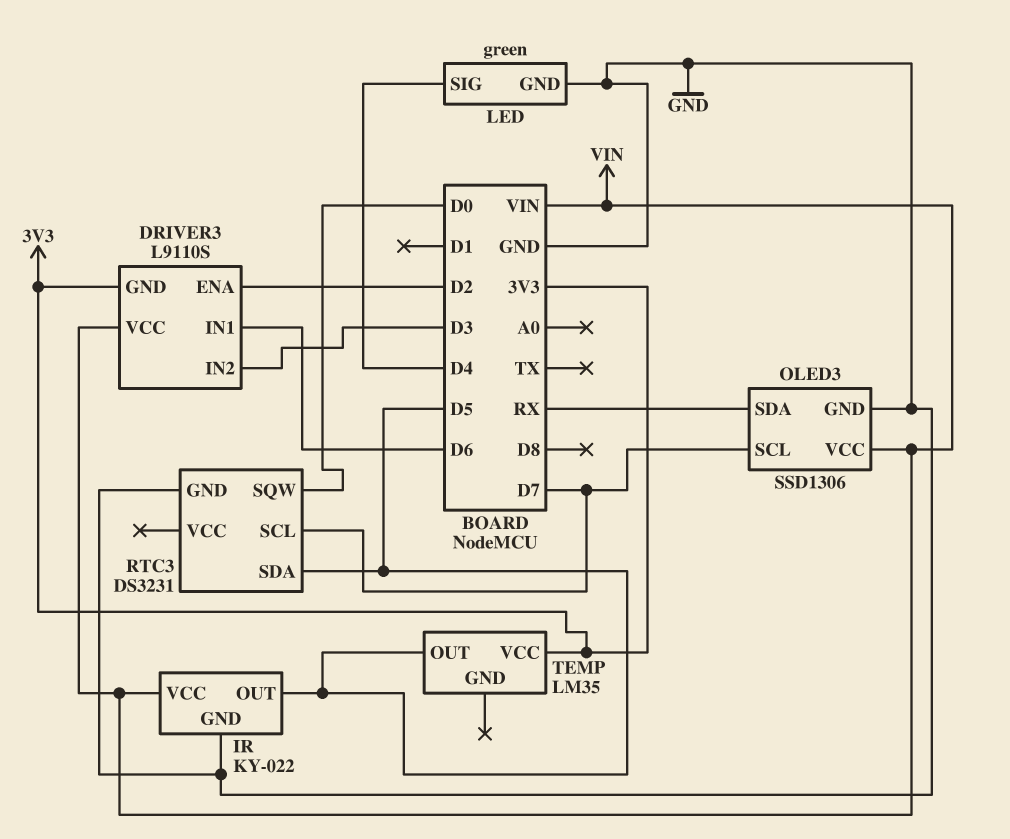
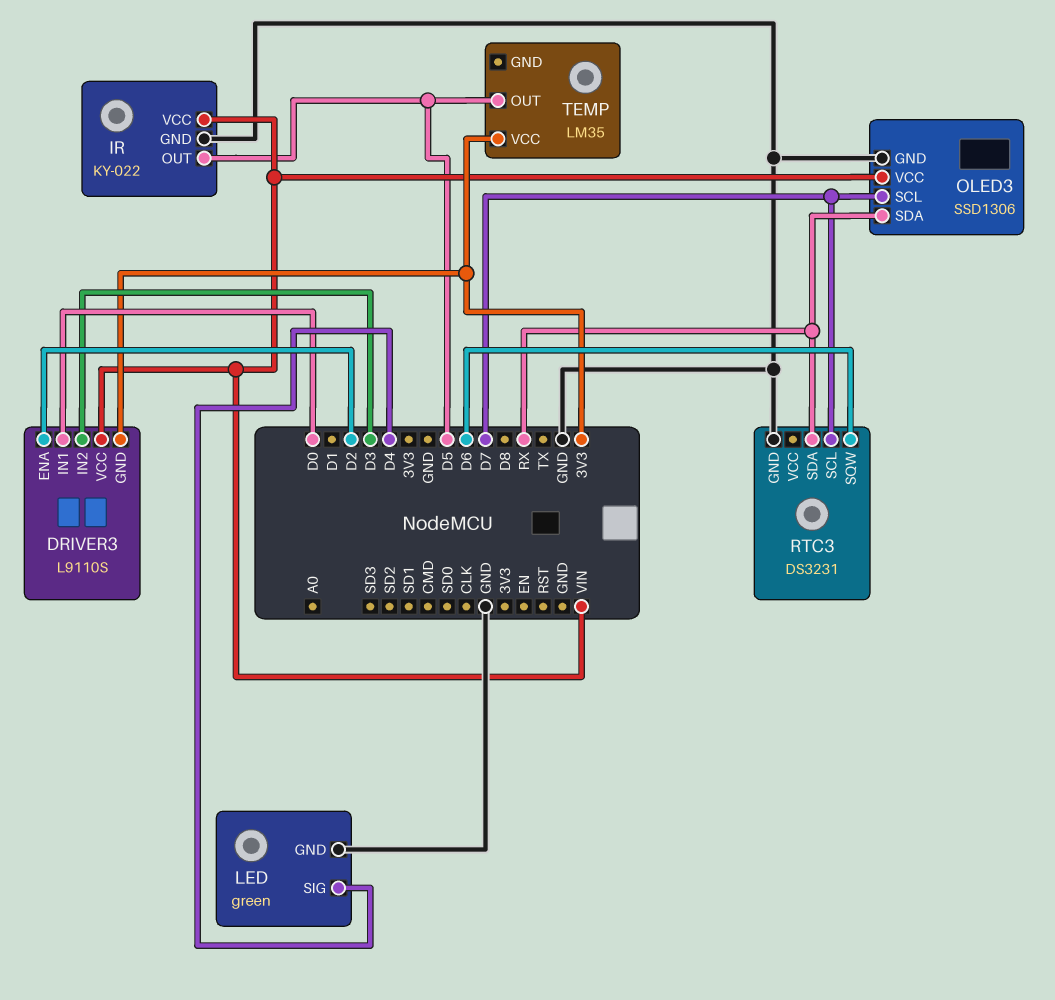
DRIVER3 pin IN1: D6 -> D0
RTC3 pin SDA: D5 -> RX
RTC3 pin SQW: D0 -> D6

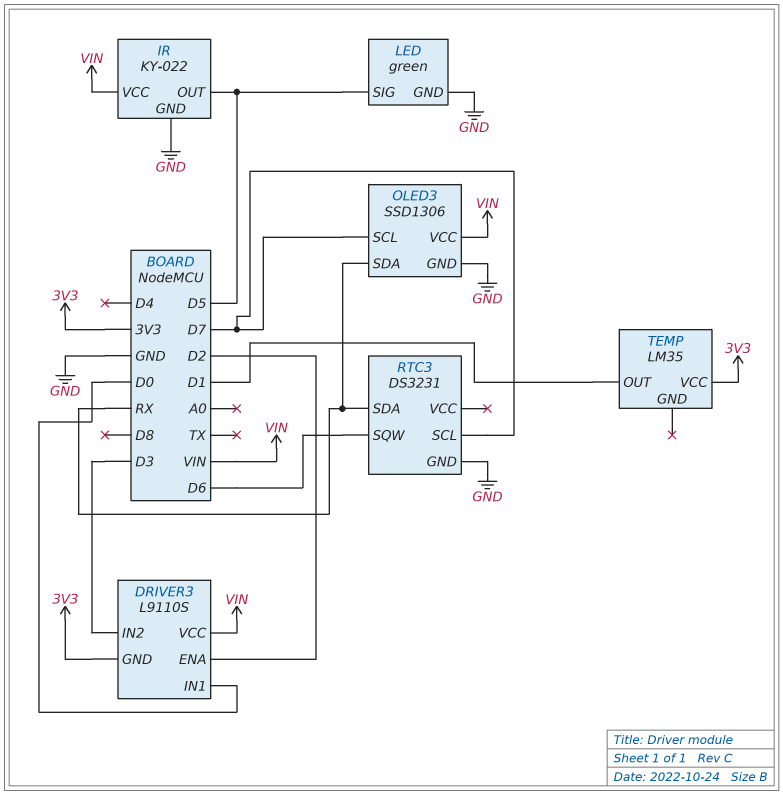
LED pin SIG: D4 -> D5
TEMP pin OUT: D5 -> D1

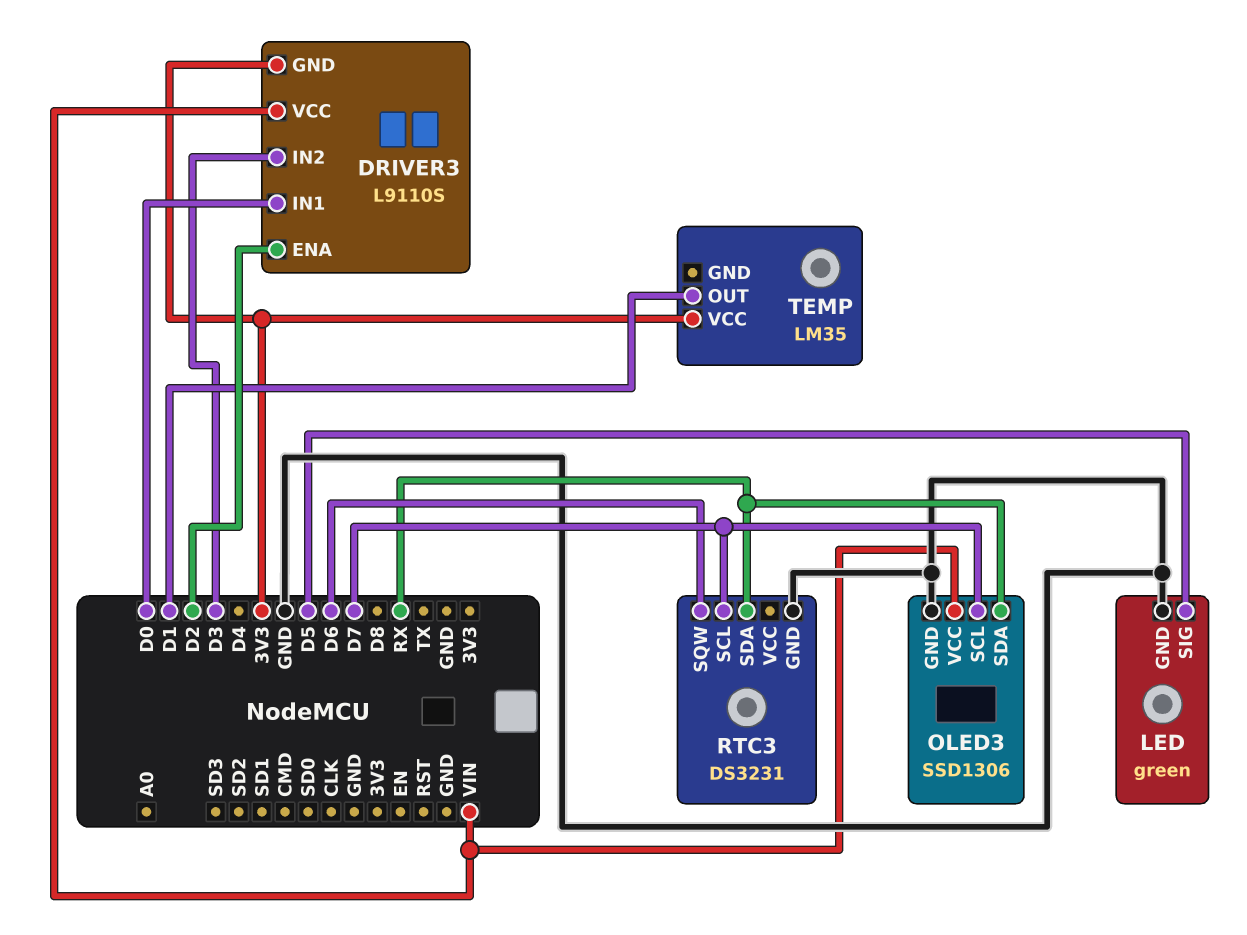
IR: KY-022 -> none
IR pin GND: GND -> none
IR pin OUT: D5 -> none
IR pin VCC: VIN -> none

